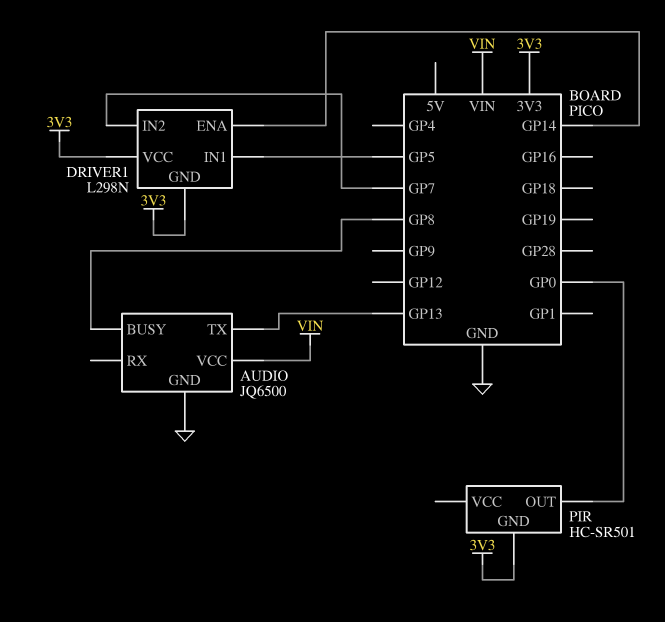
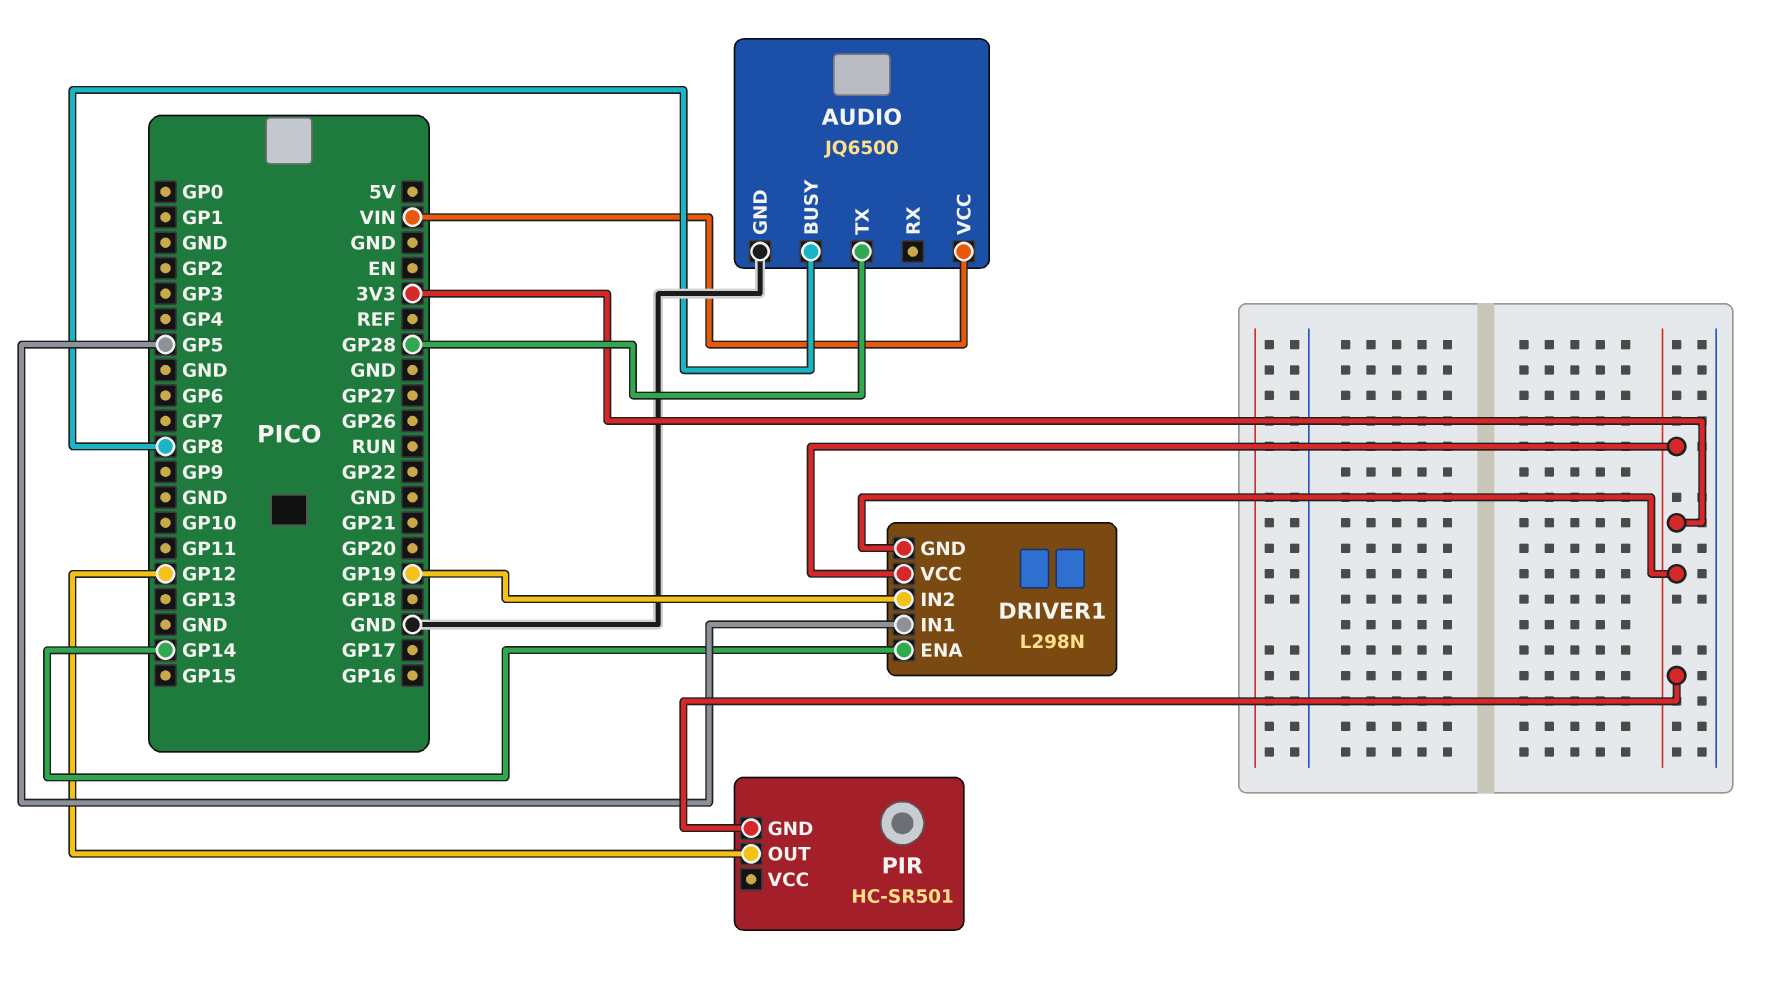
AUDIO pin TX: GP13 -> GP28
DRIVER1 pin IN2: GP7 -> GP19
PIR pin OUT: GP0 -> GP12

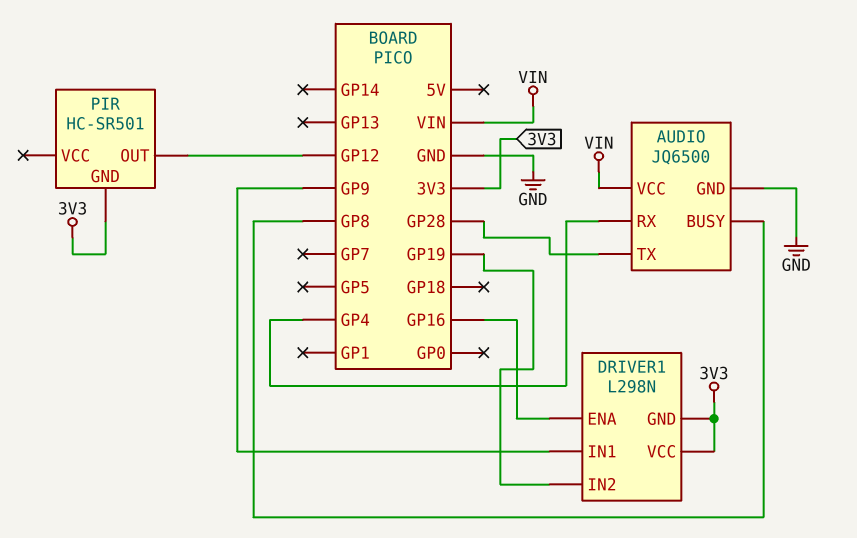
AUDIO pin RX: none -> GP4
DRIVER1 pin ENA: GP14 -> GP16
DRIVER1 pin IN1: GP5 -> GP9

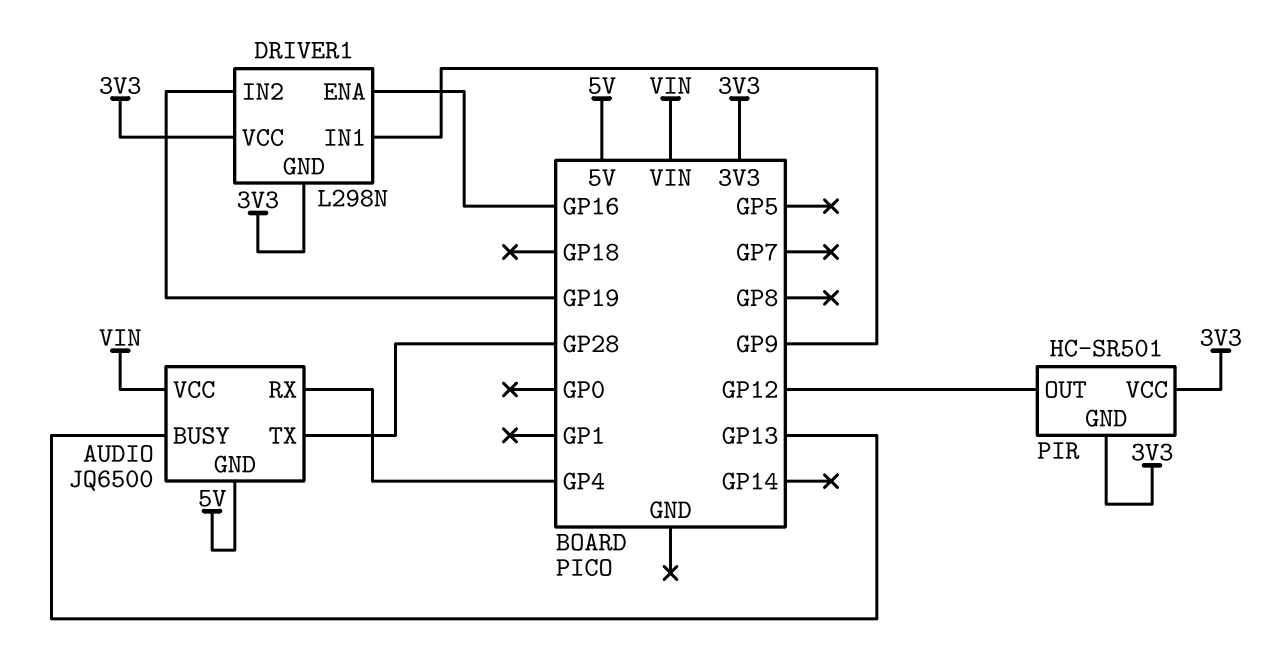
AUDIO pin BUSY: GP8 -> GP13
AUDIO pin GND: GND -> 5V
PIR pin VCC: none -> 3V3

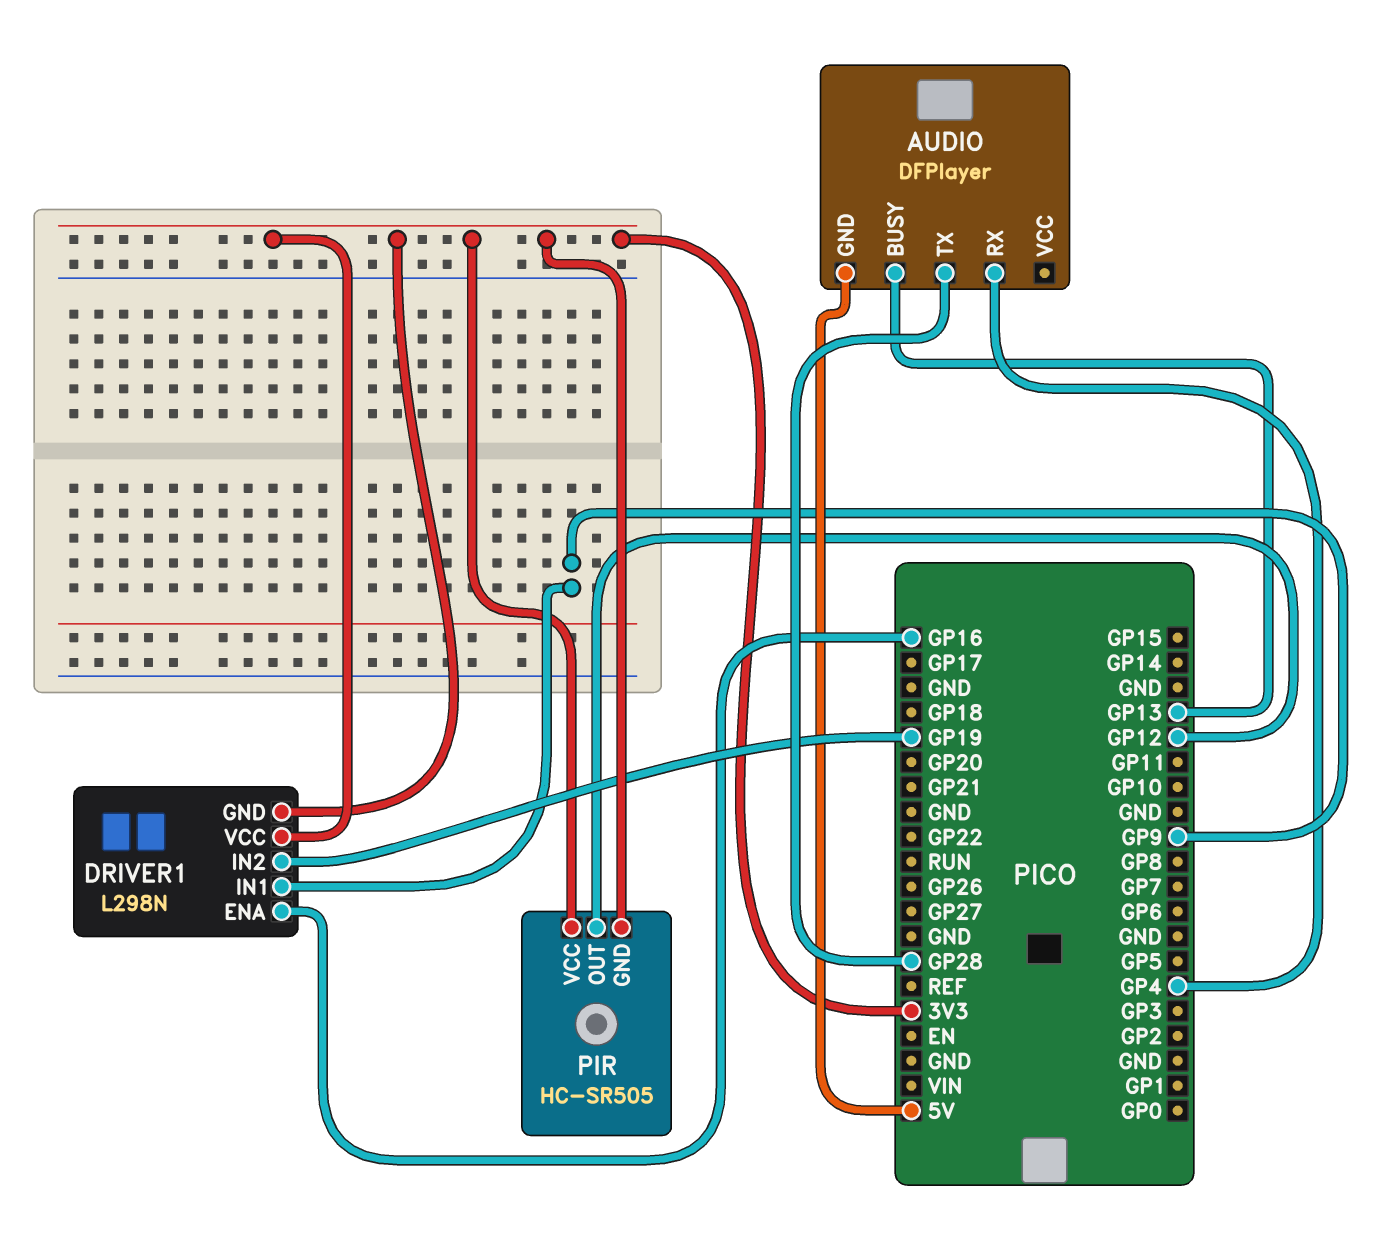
AUDIO: JQ6500 -> DFPlayer
AUDIO pin VCC: VIN -> none
PIR: HC-SR501 -> HC-SR505

